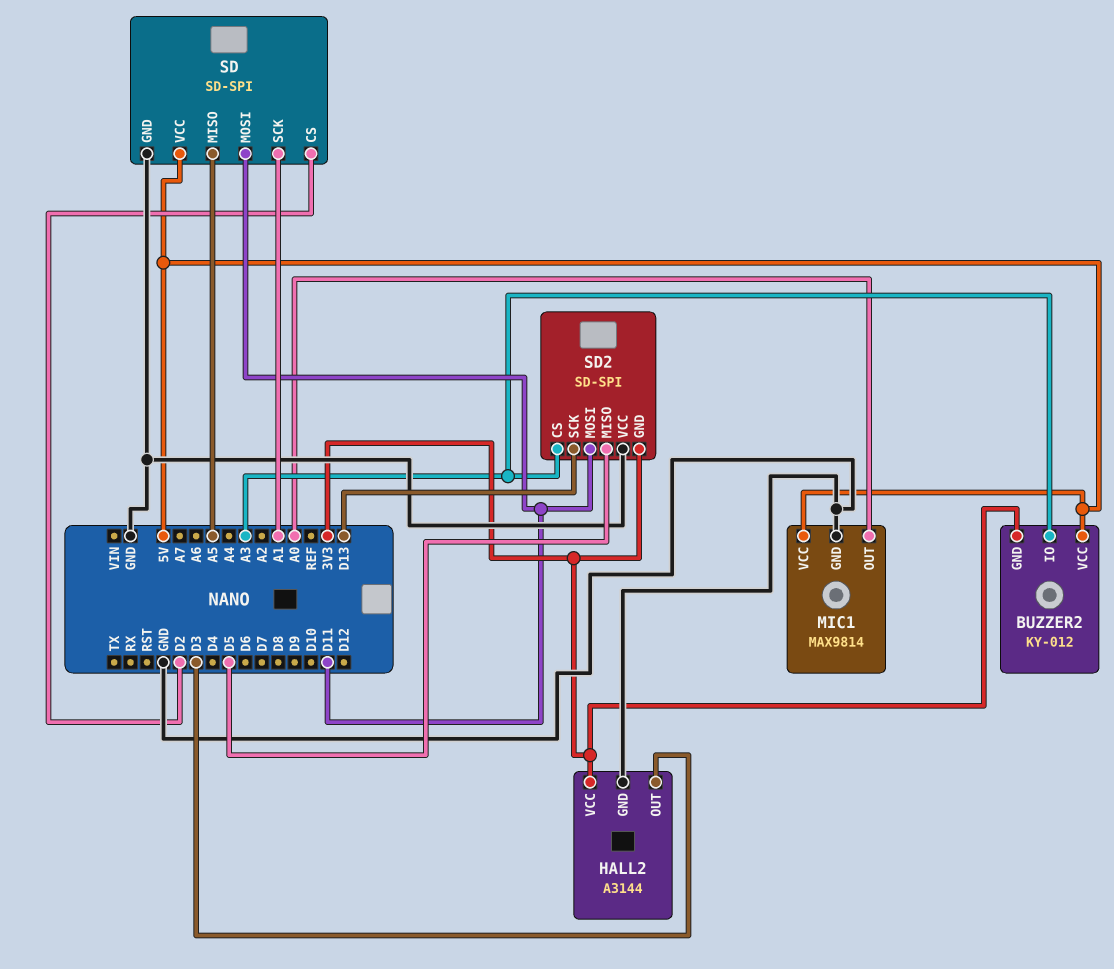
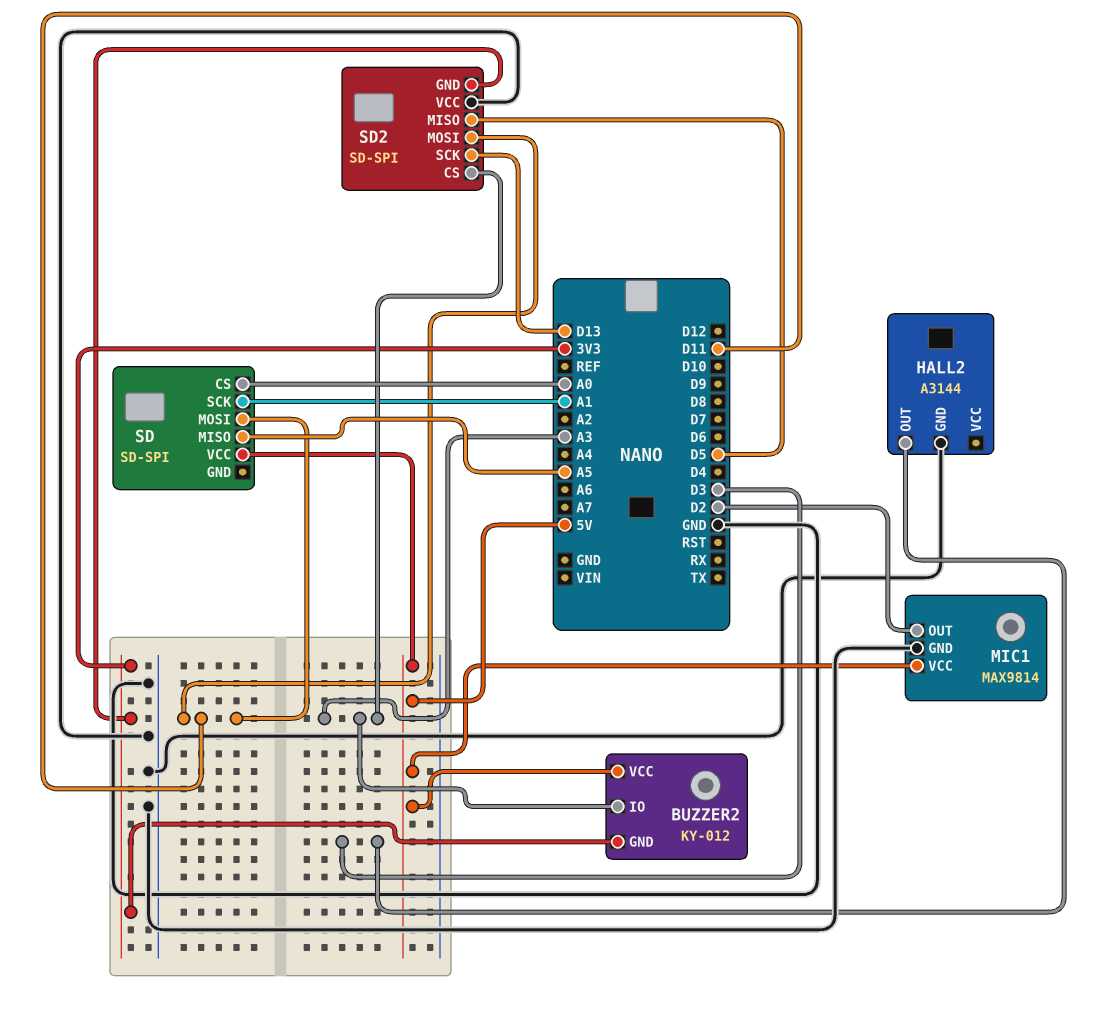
HALL2 pin VCC: 3V3 -> none
MIC1 pin OUT: A0 -> D2
SD pin CS: D2 -> A0
SD pin GND: GND -> none

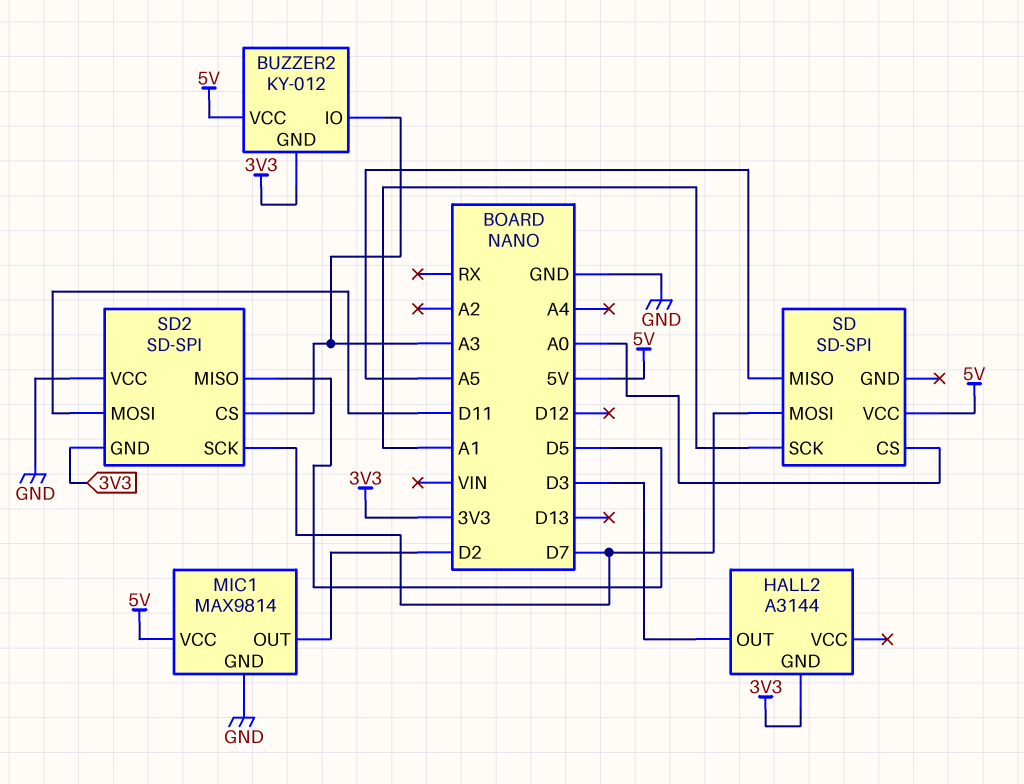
HALL2 pin GND: GND -> 3V3
SD pin MOSI: D11 -> D7
SD2 pin SCK: D13 -> D7

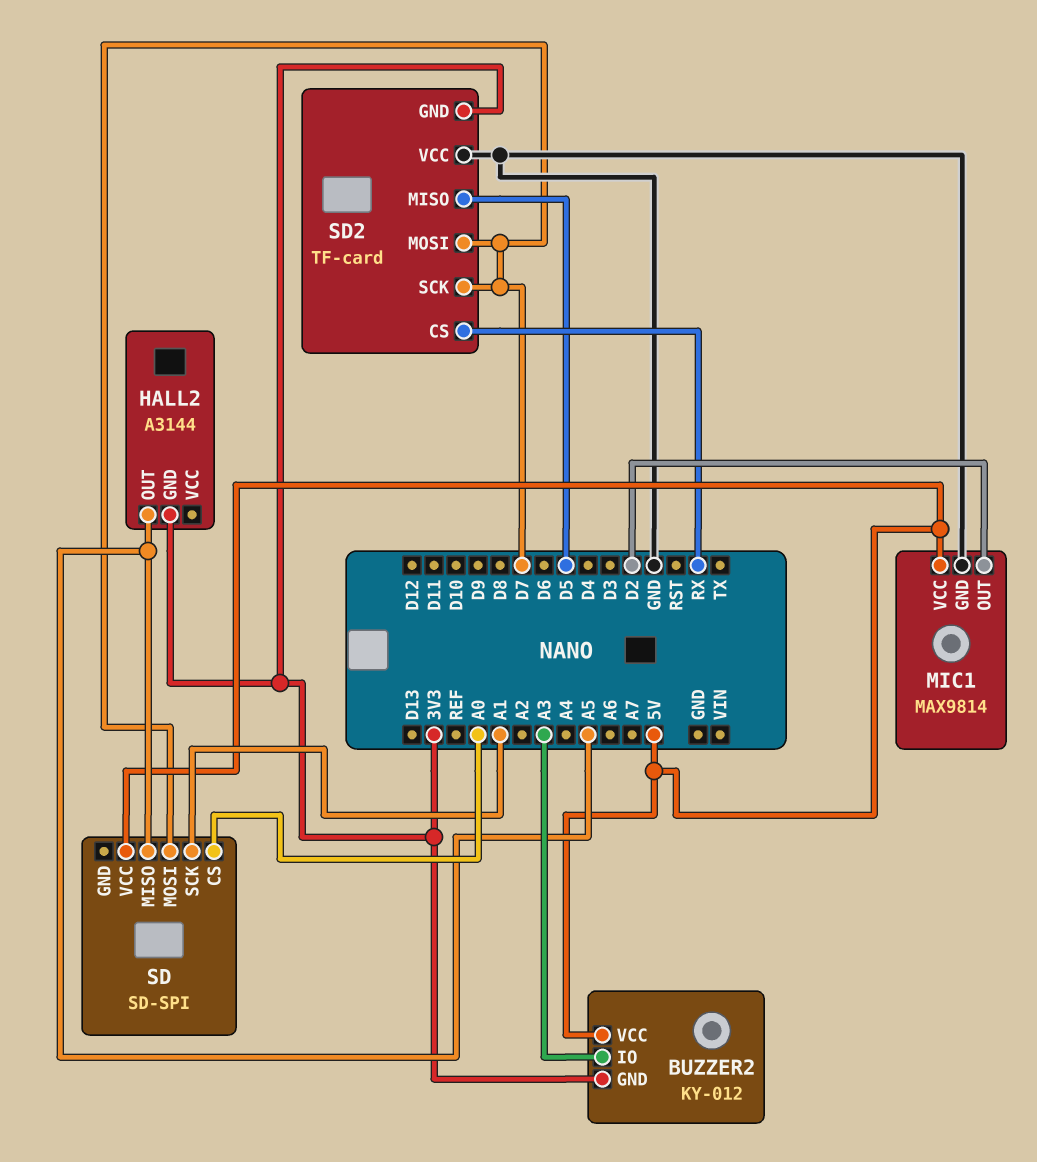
HALL2 pin OUT: D3 -> A5
SD2: SD-SPI -> TF-card
SD2 pin CS: A3 -> RX
SD2 pin MOSI: D11 -> D7

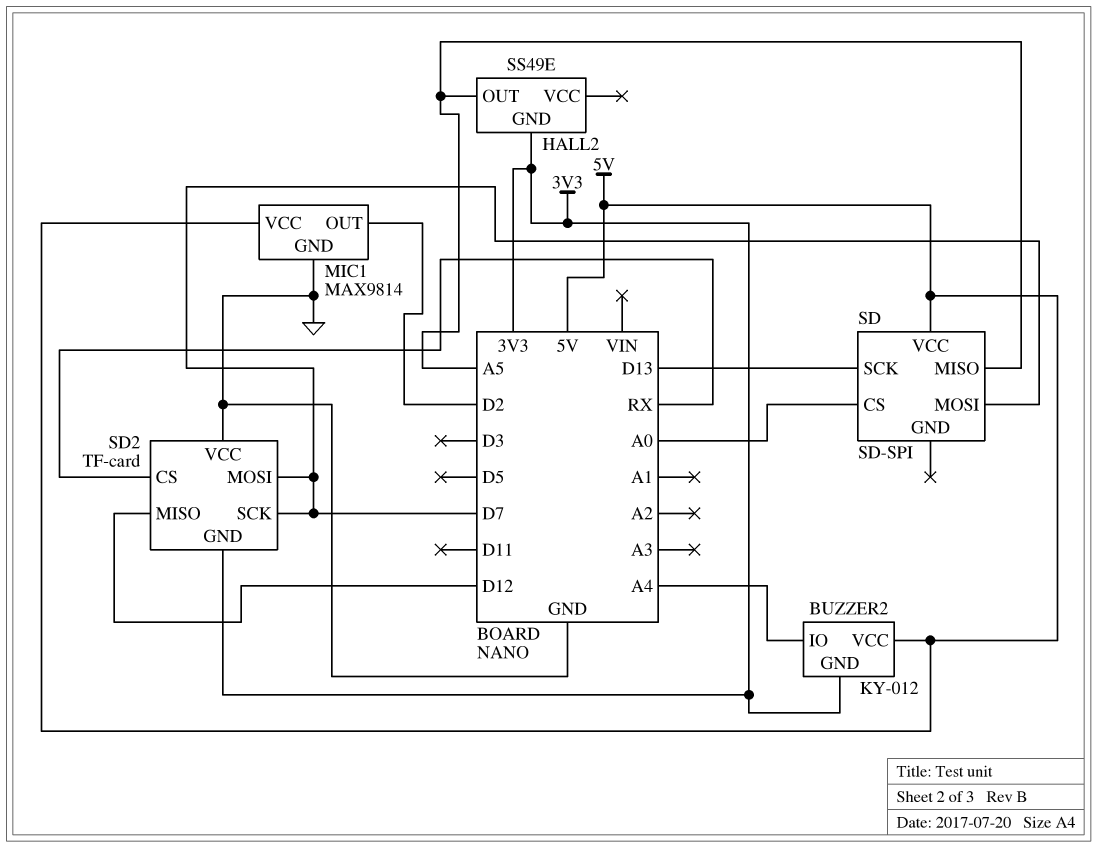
BUZZER2 pin IO: A3 -> A4
HALL2: A3144 -> SS49E
SD pin SCK: A1 -> D13
SD2 pin MISO: D5 -> D12

